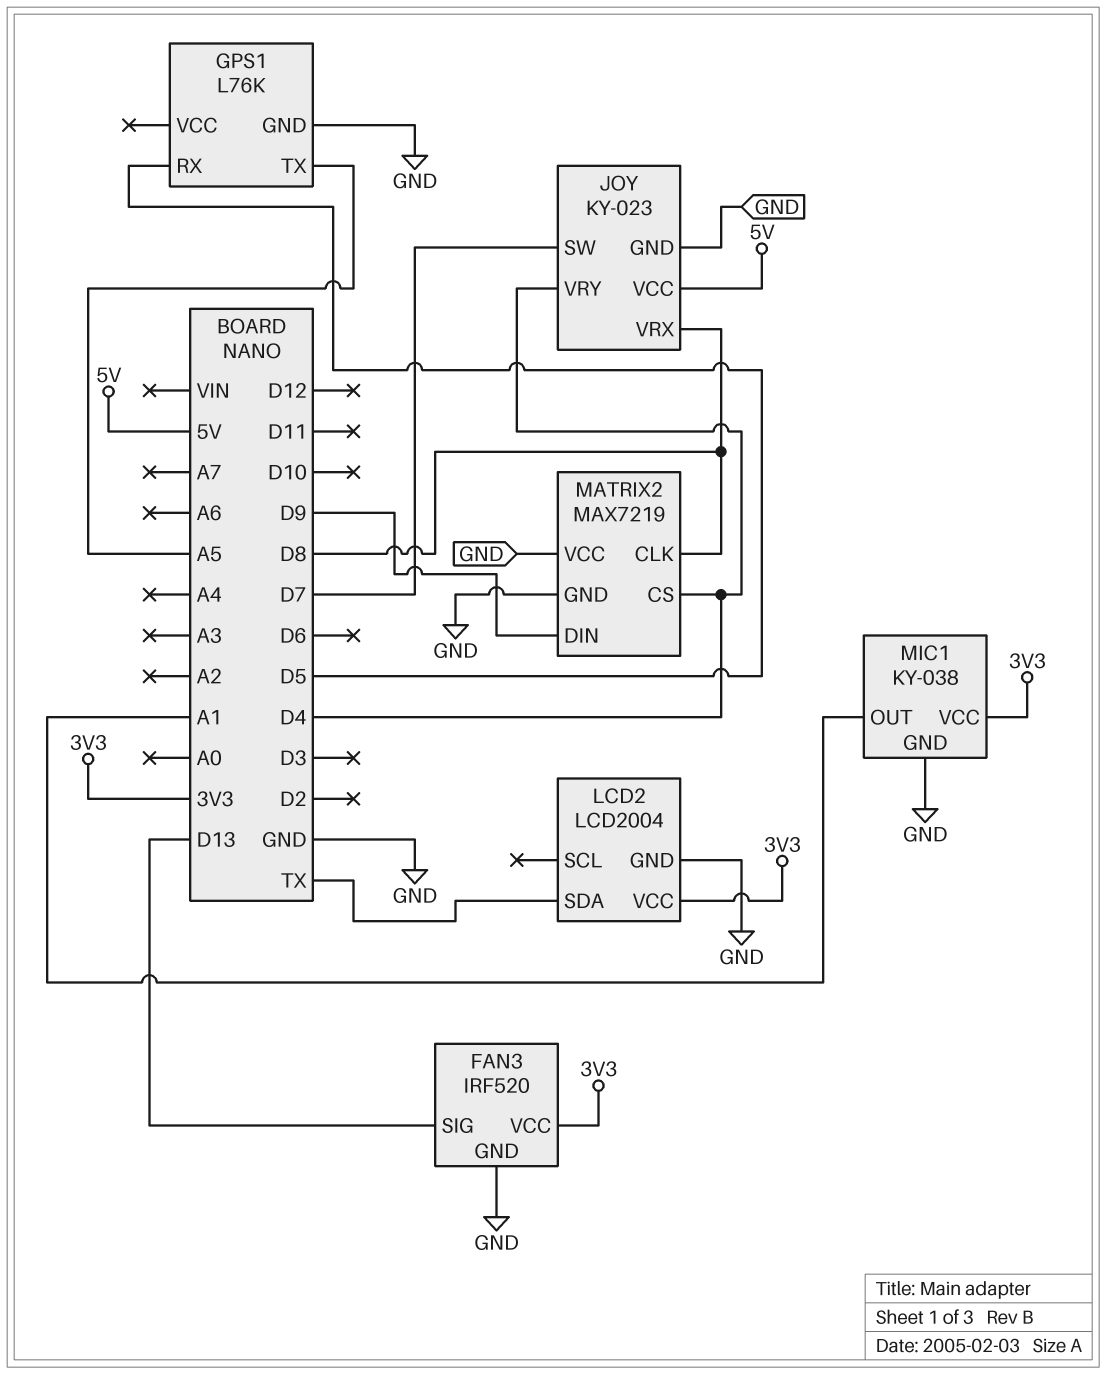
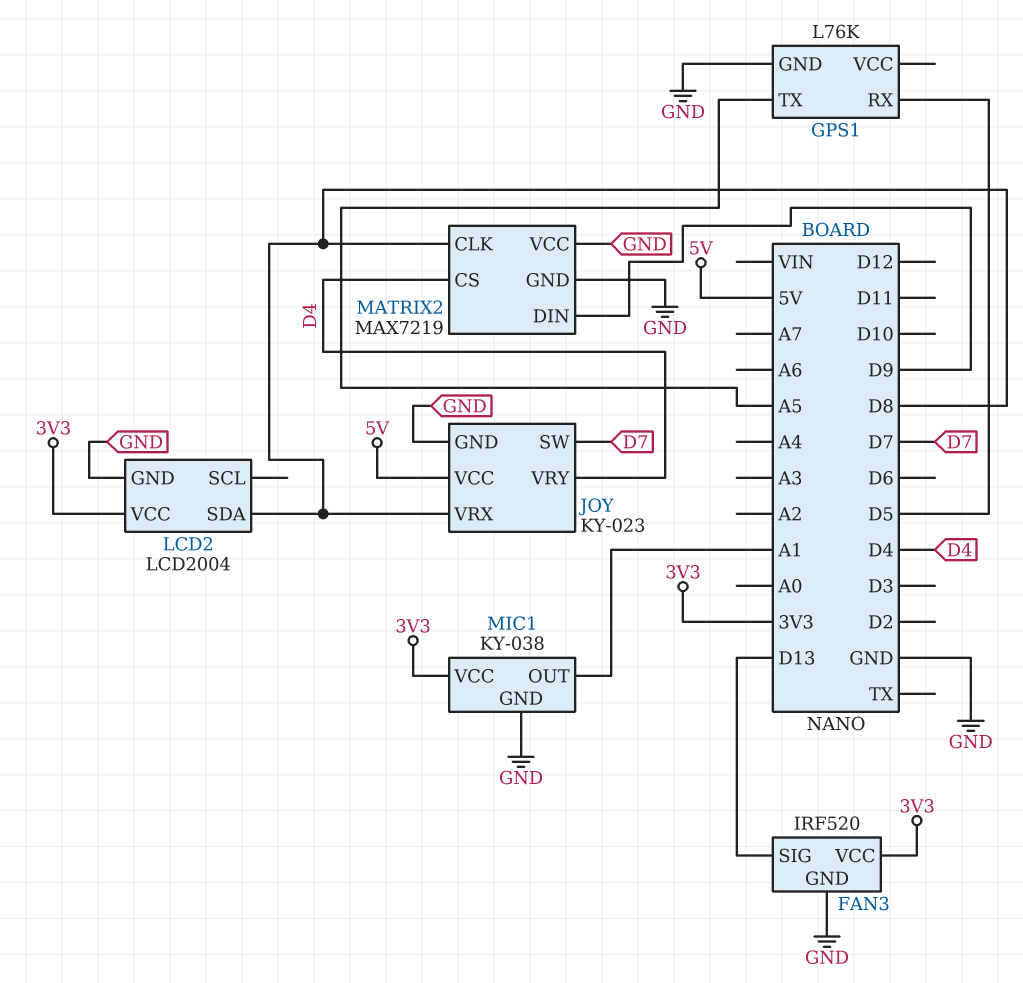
LCD2 pin SDA: TX -> D8

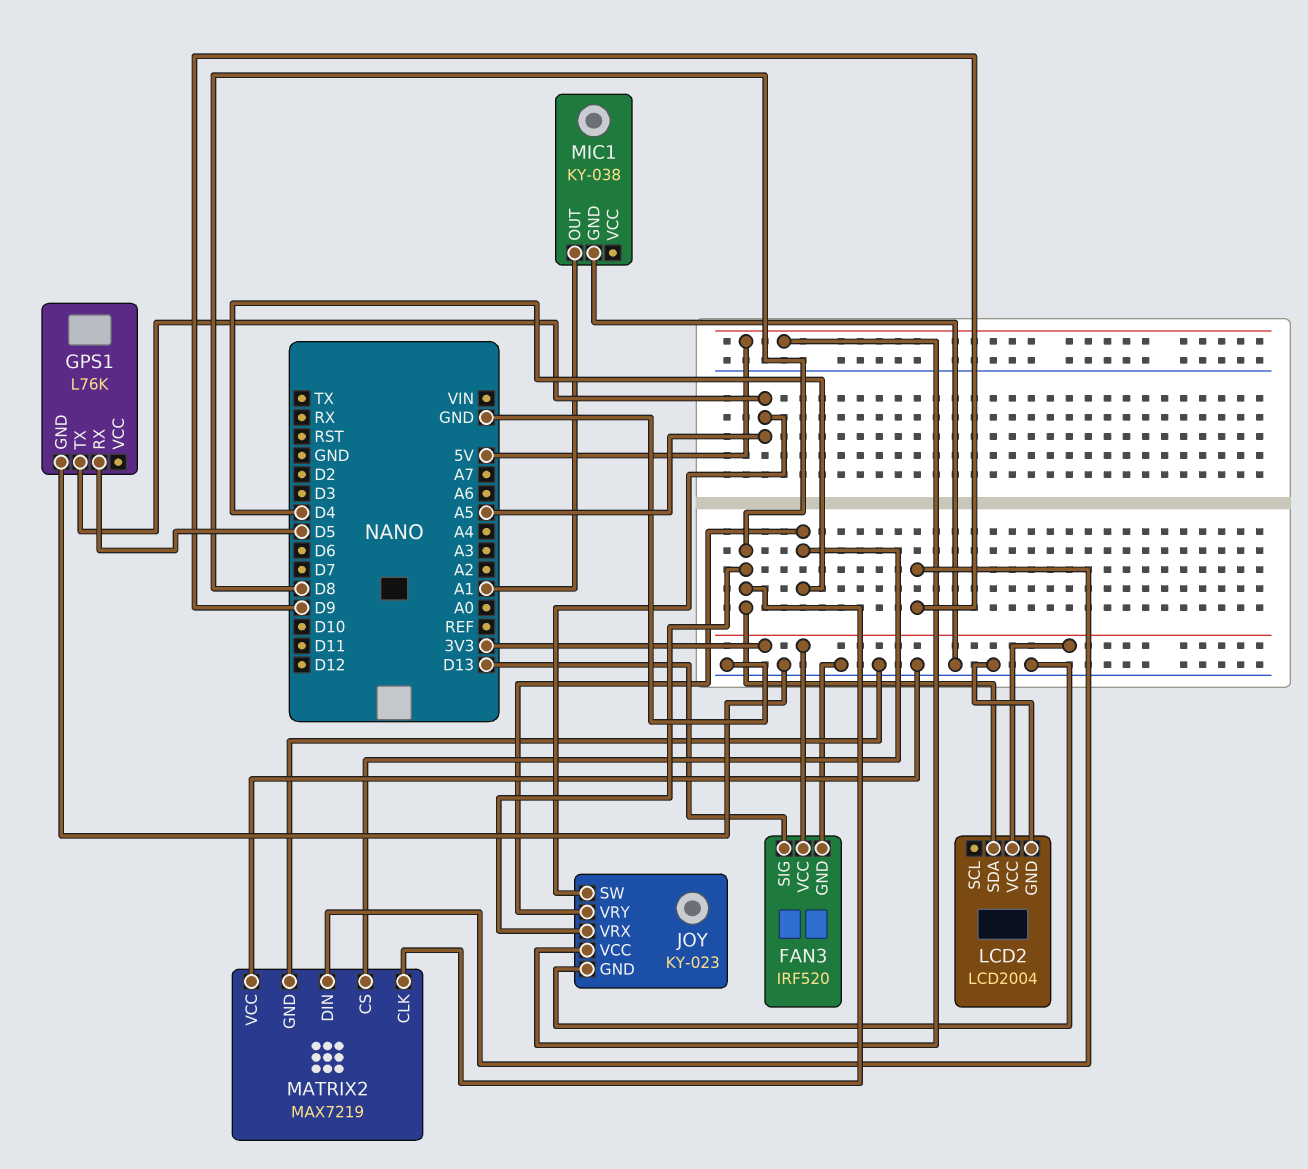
JOY pin SW: D7 -> A5
MIC1 pin VCC: 3V3 -> none

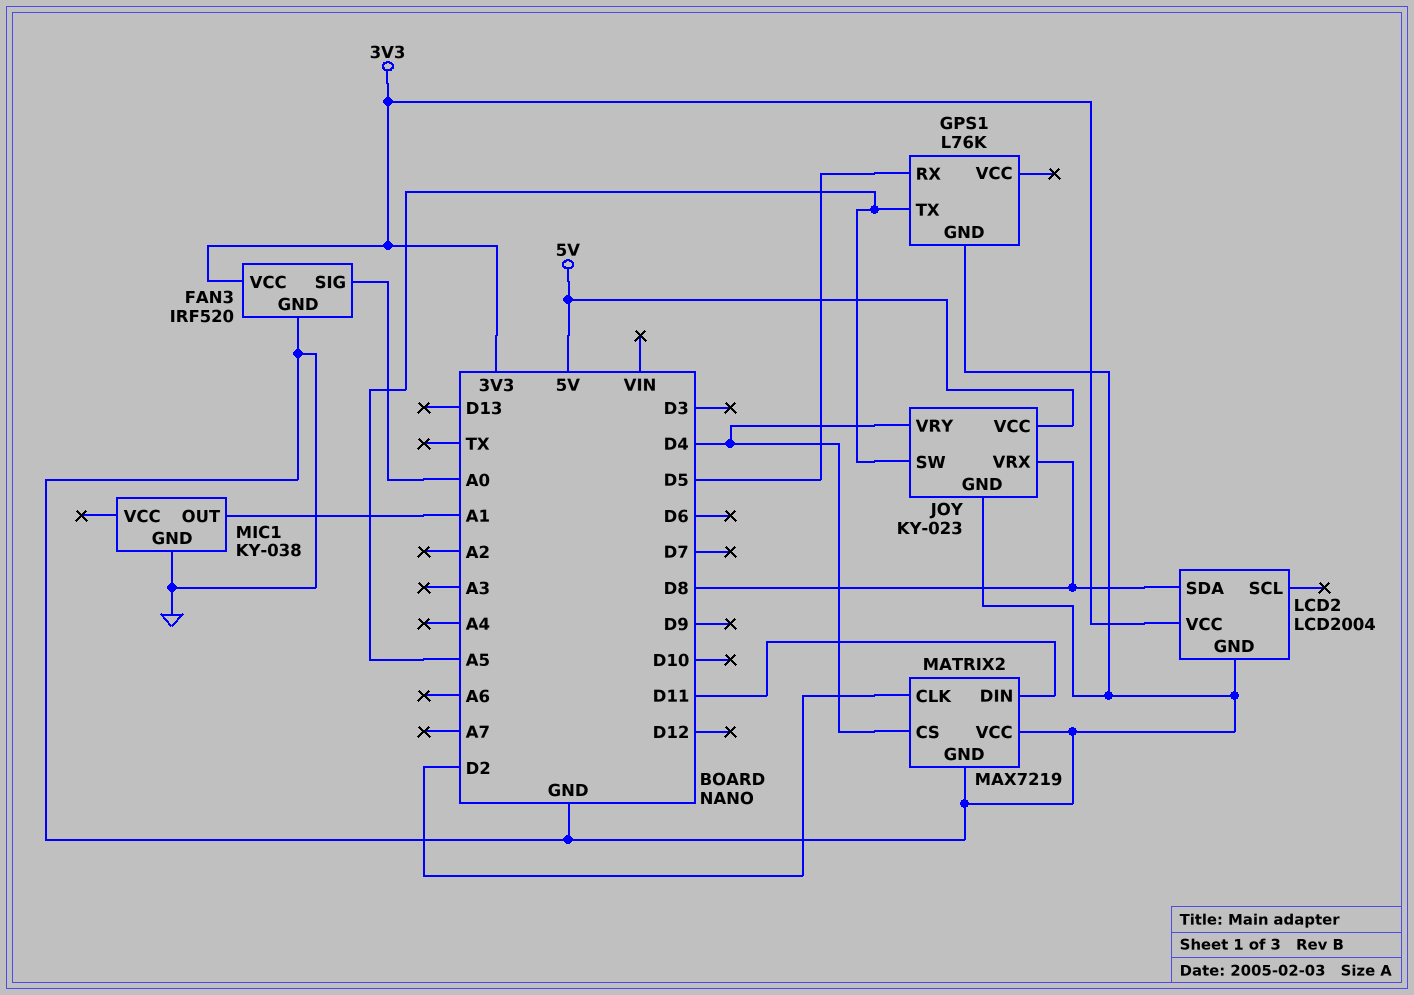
FAN3 pin SIG: D13 -> A0
MATRIX2 pin CLK: D8 -> D2
MATRIX2 pin DIN: D9 -> D11

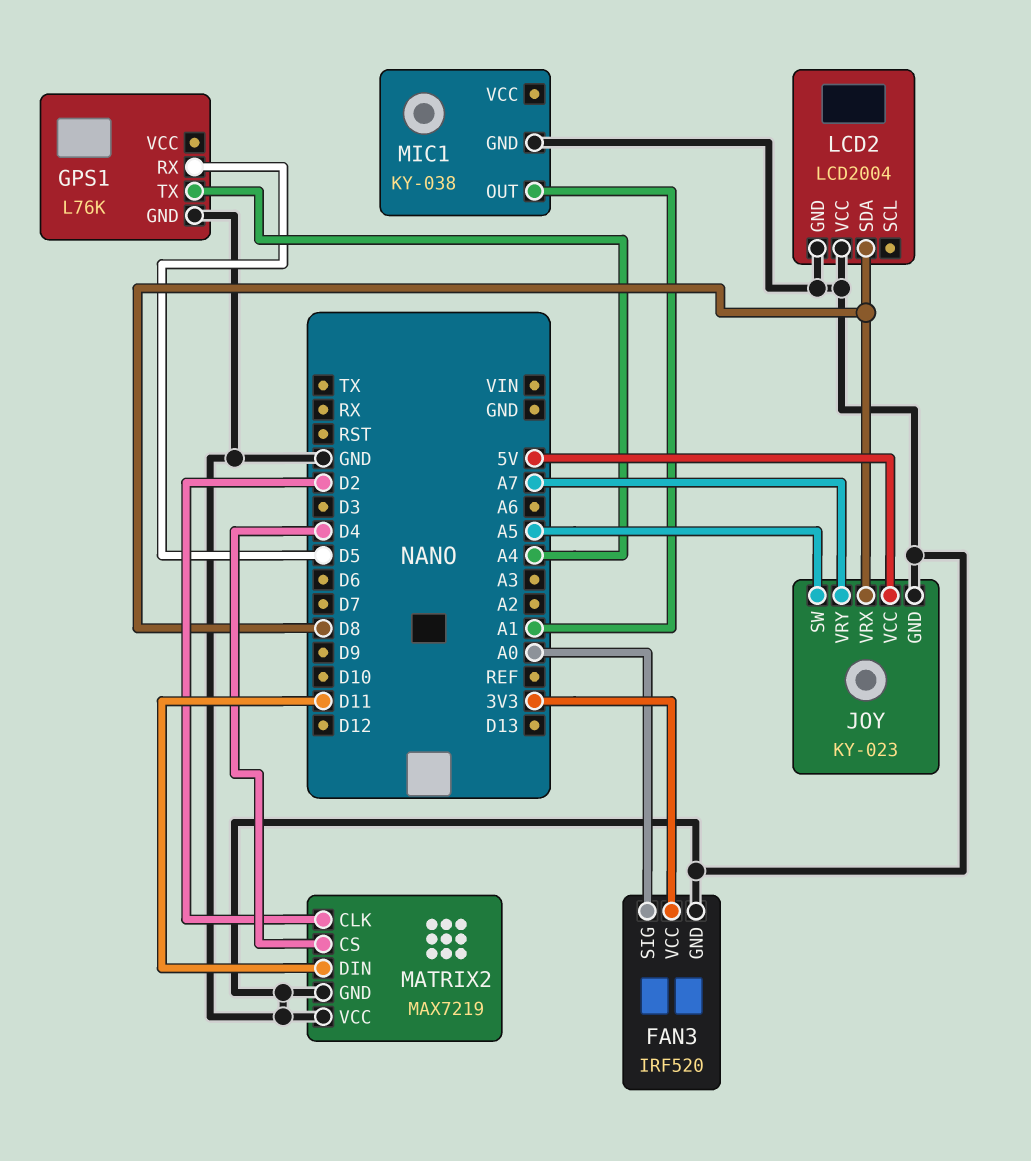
GPS1 pin TX: A5 -> A4
JOY pin VRY: D4 -> A7
LCD2 pin VCC: 3V3 -> GND

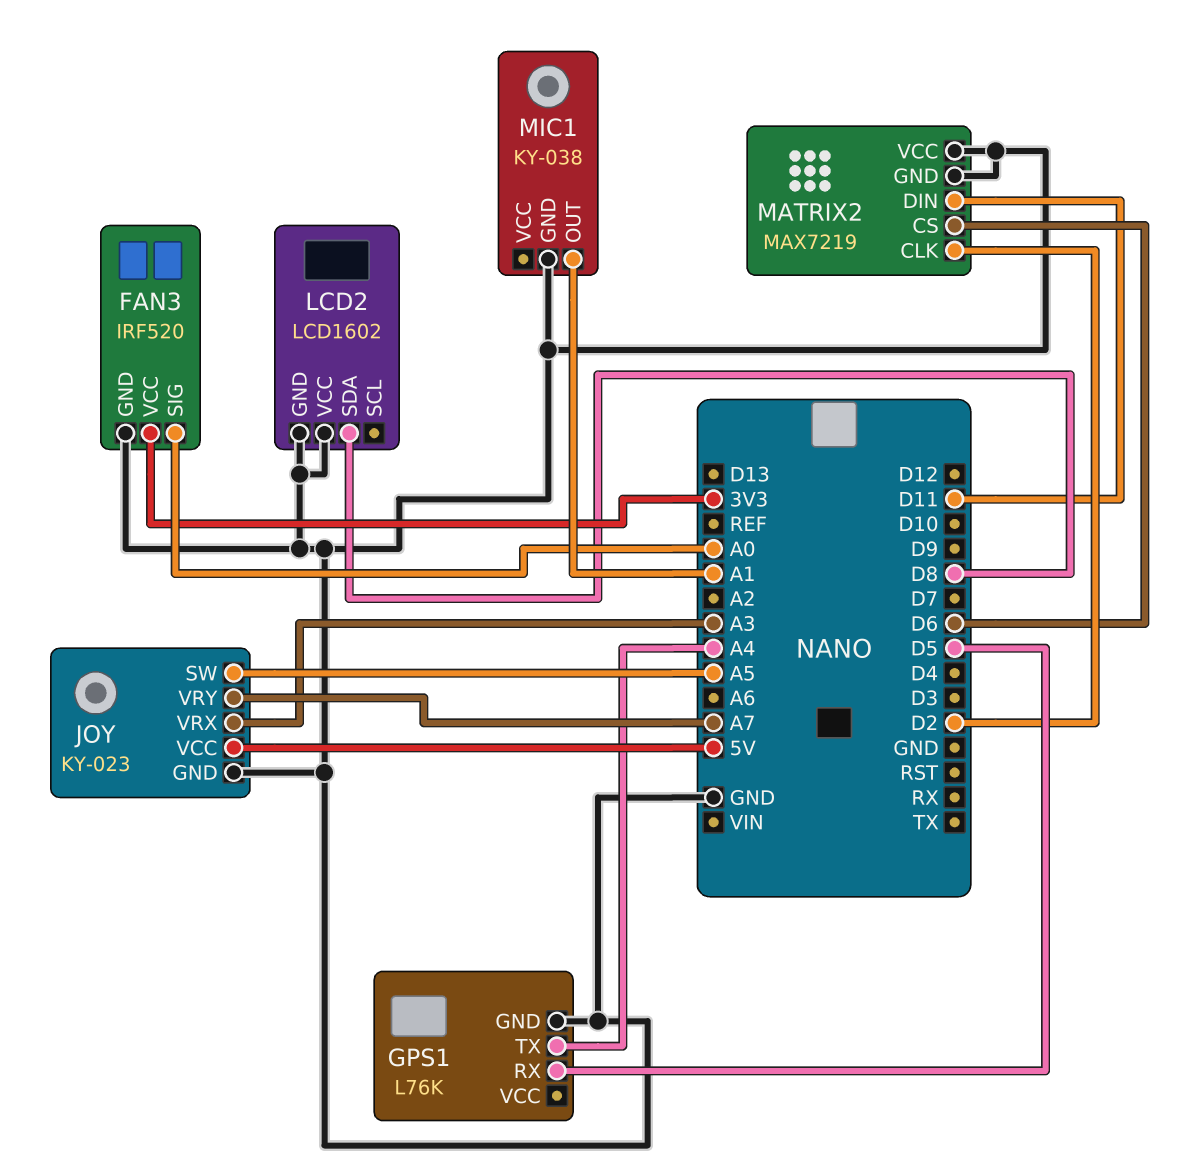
JOY pin VRX: D8 -> A3
LCD2: LCD2004 -> LCD1602
MATRIX2 pin CS: D4 -> D6

